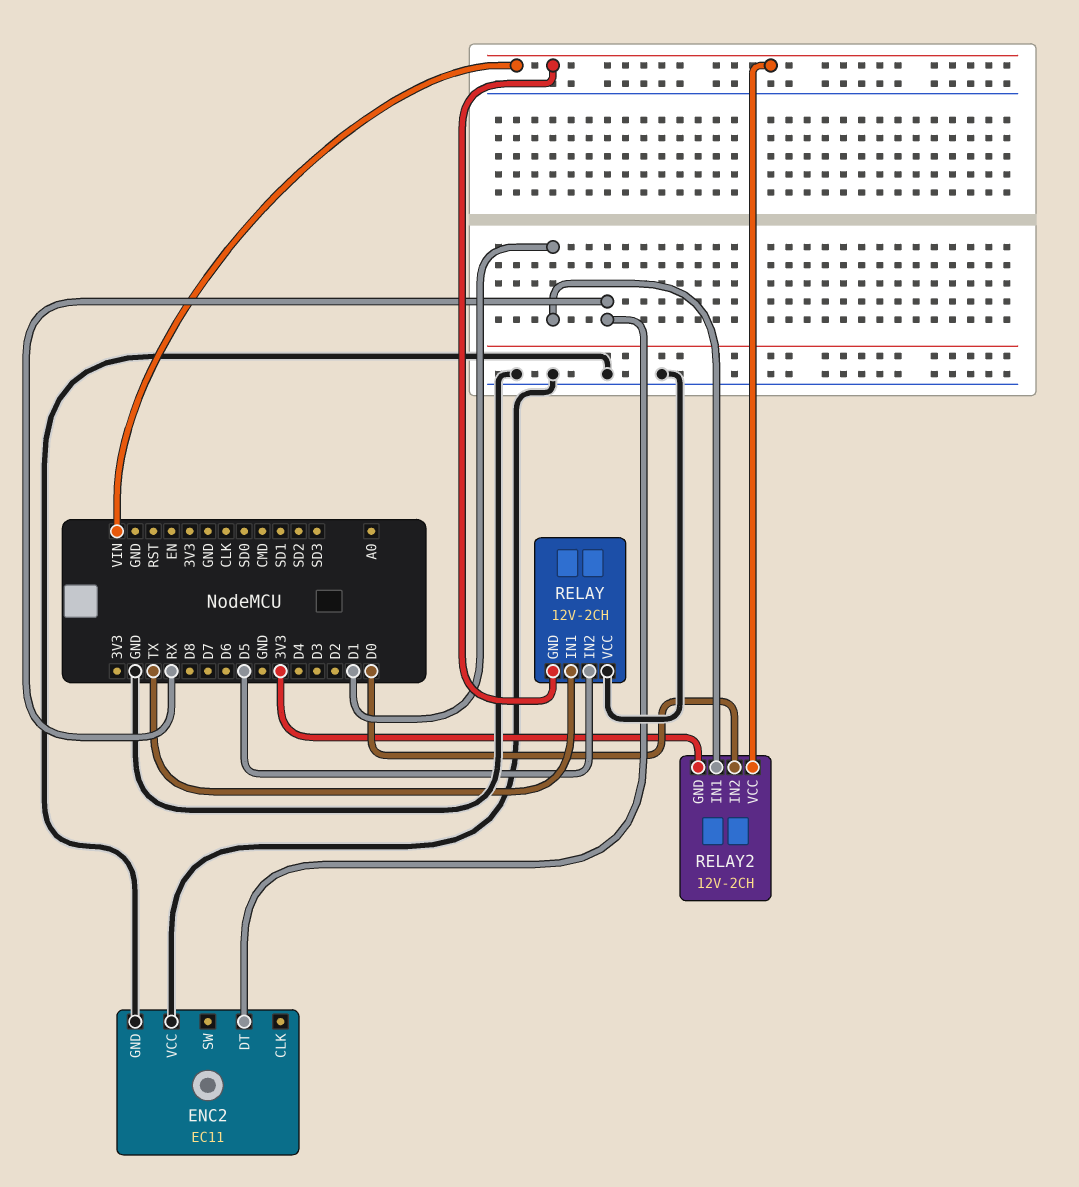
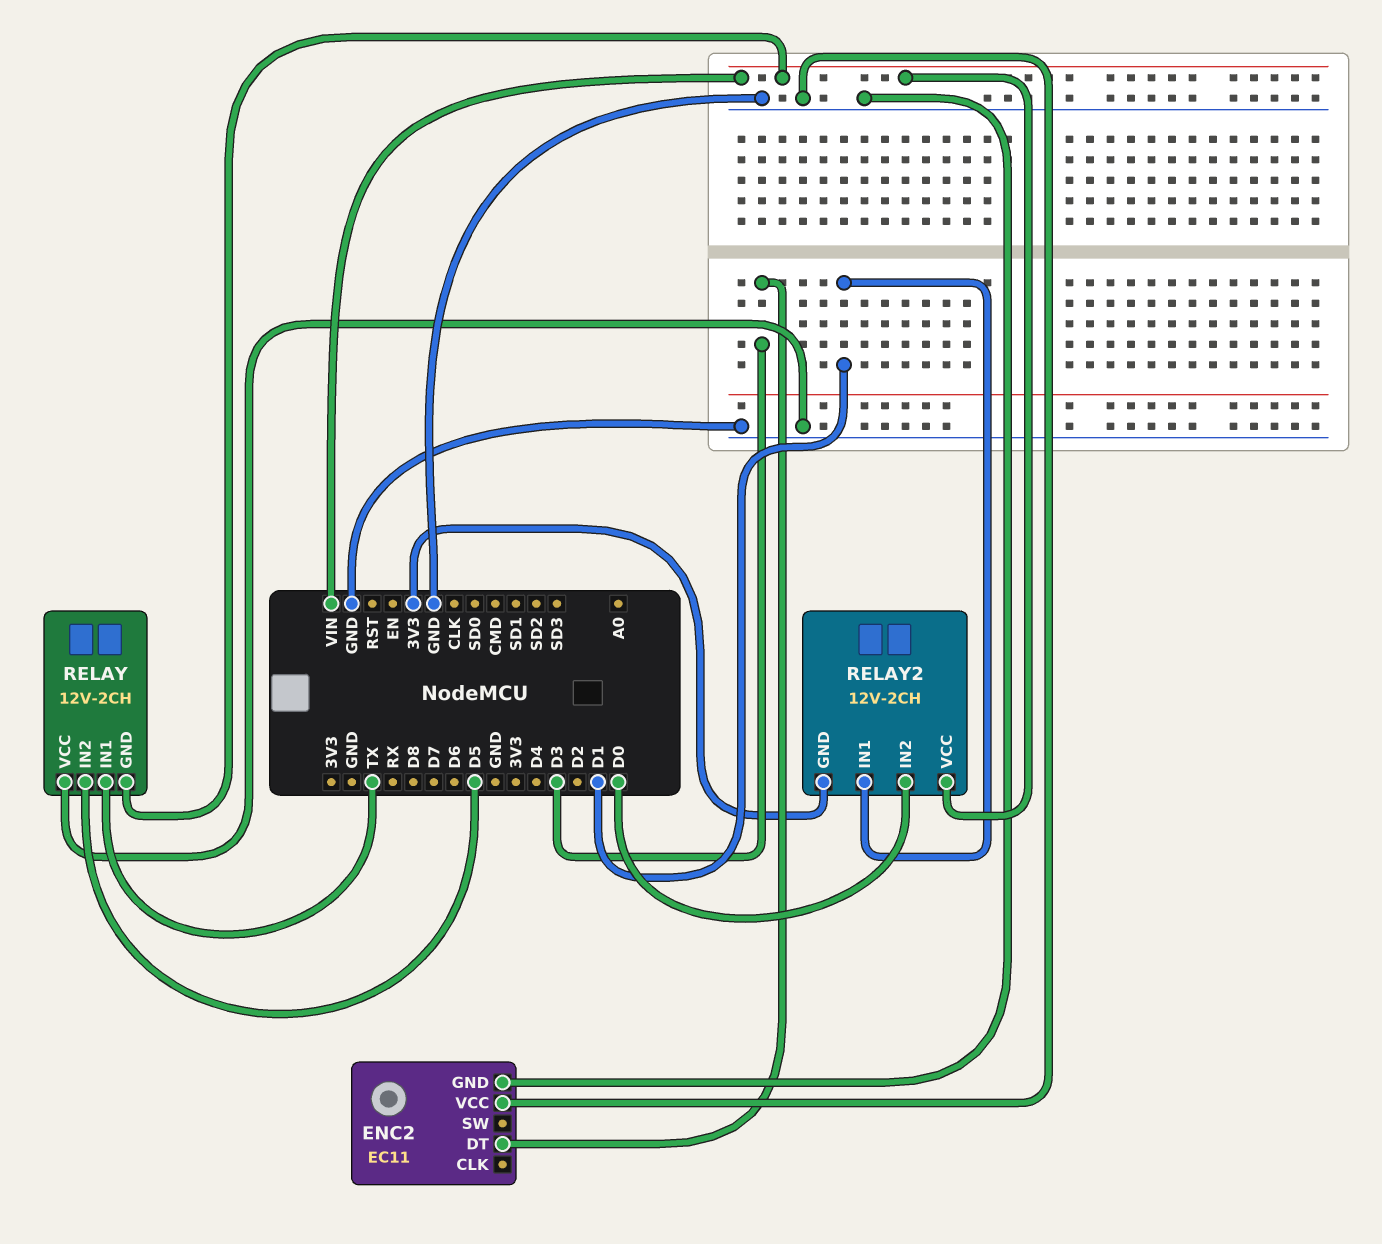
ENC2 pin DT: RX -> D3

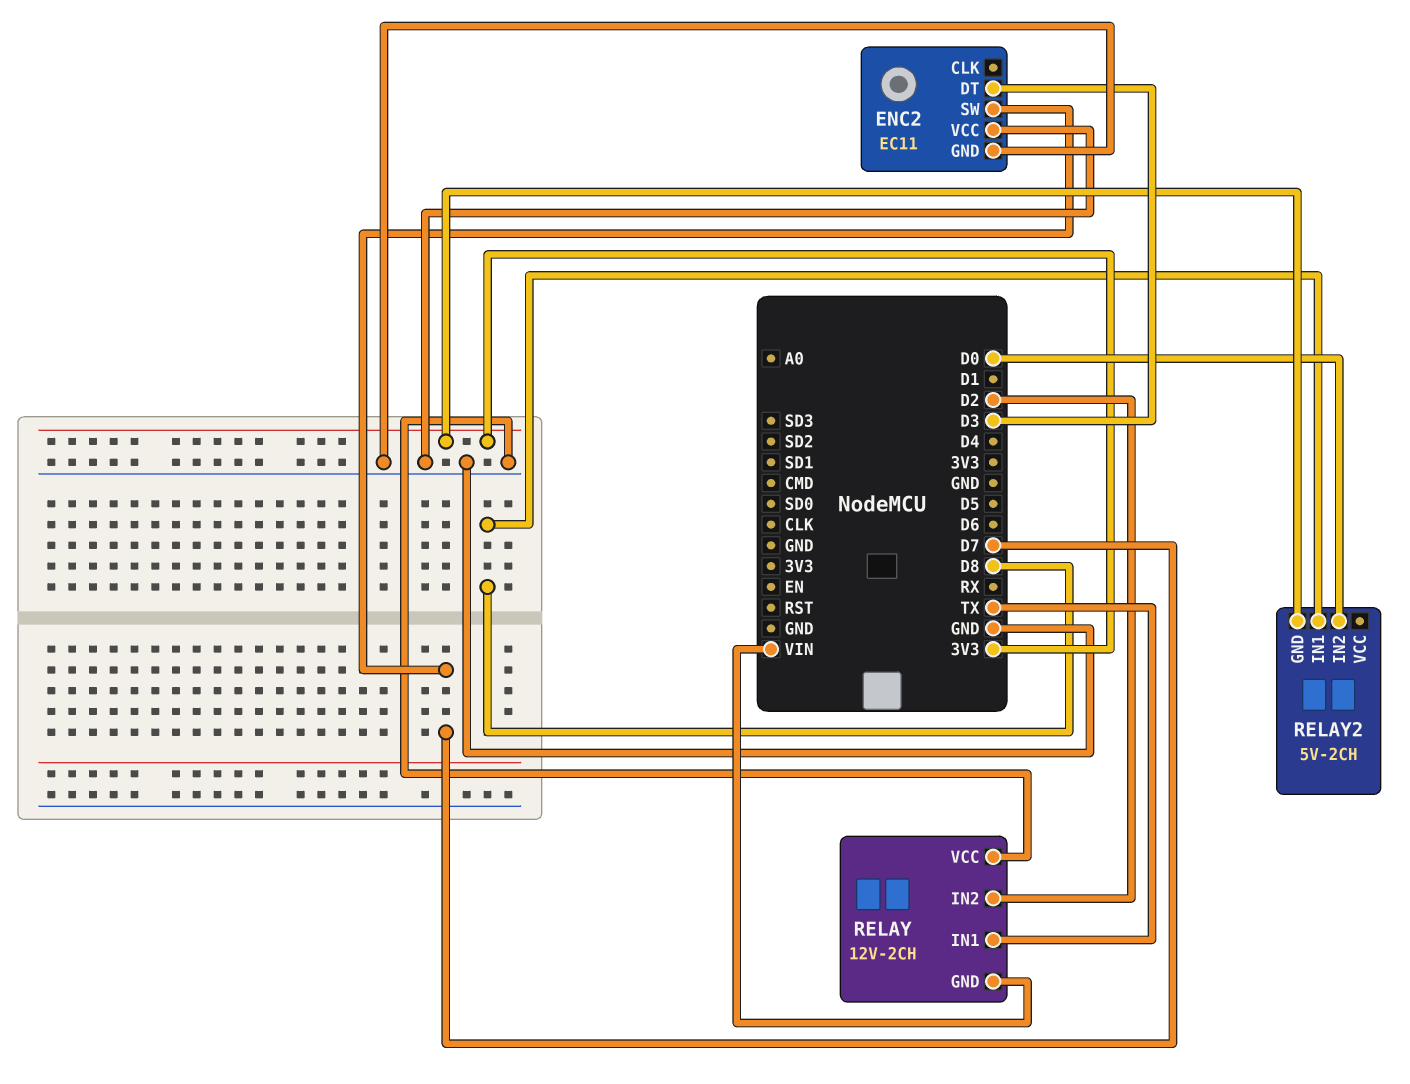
ENC2 pin SW: none -> D7
RELAY pin IN2: D5 -> D2
RELAY2: 12V-2CH -> 5V-2CH
RELAY2 pin IN1: D1 -> D8
RELAY2 pin VCC: VIN -> none

